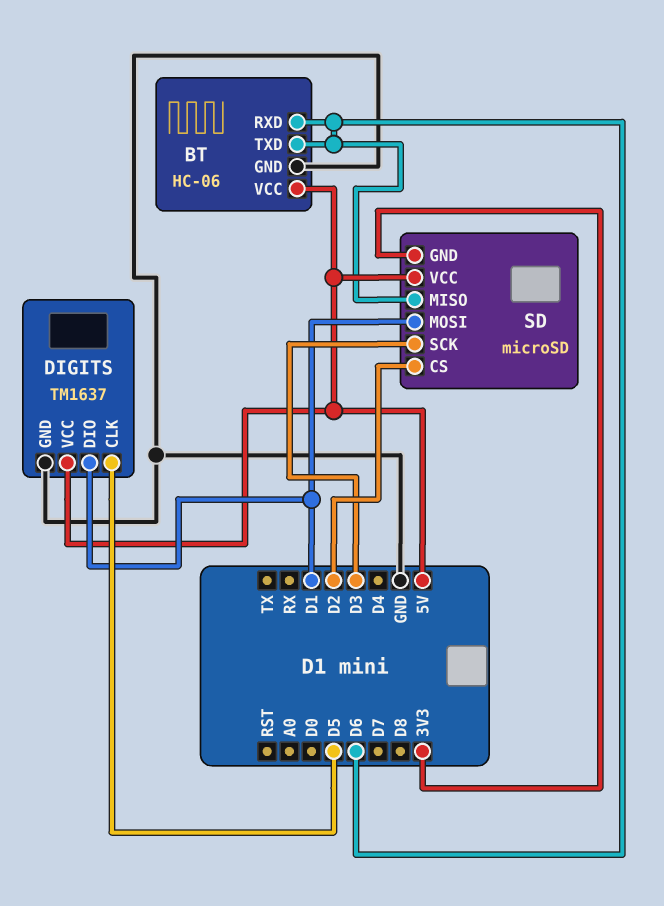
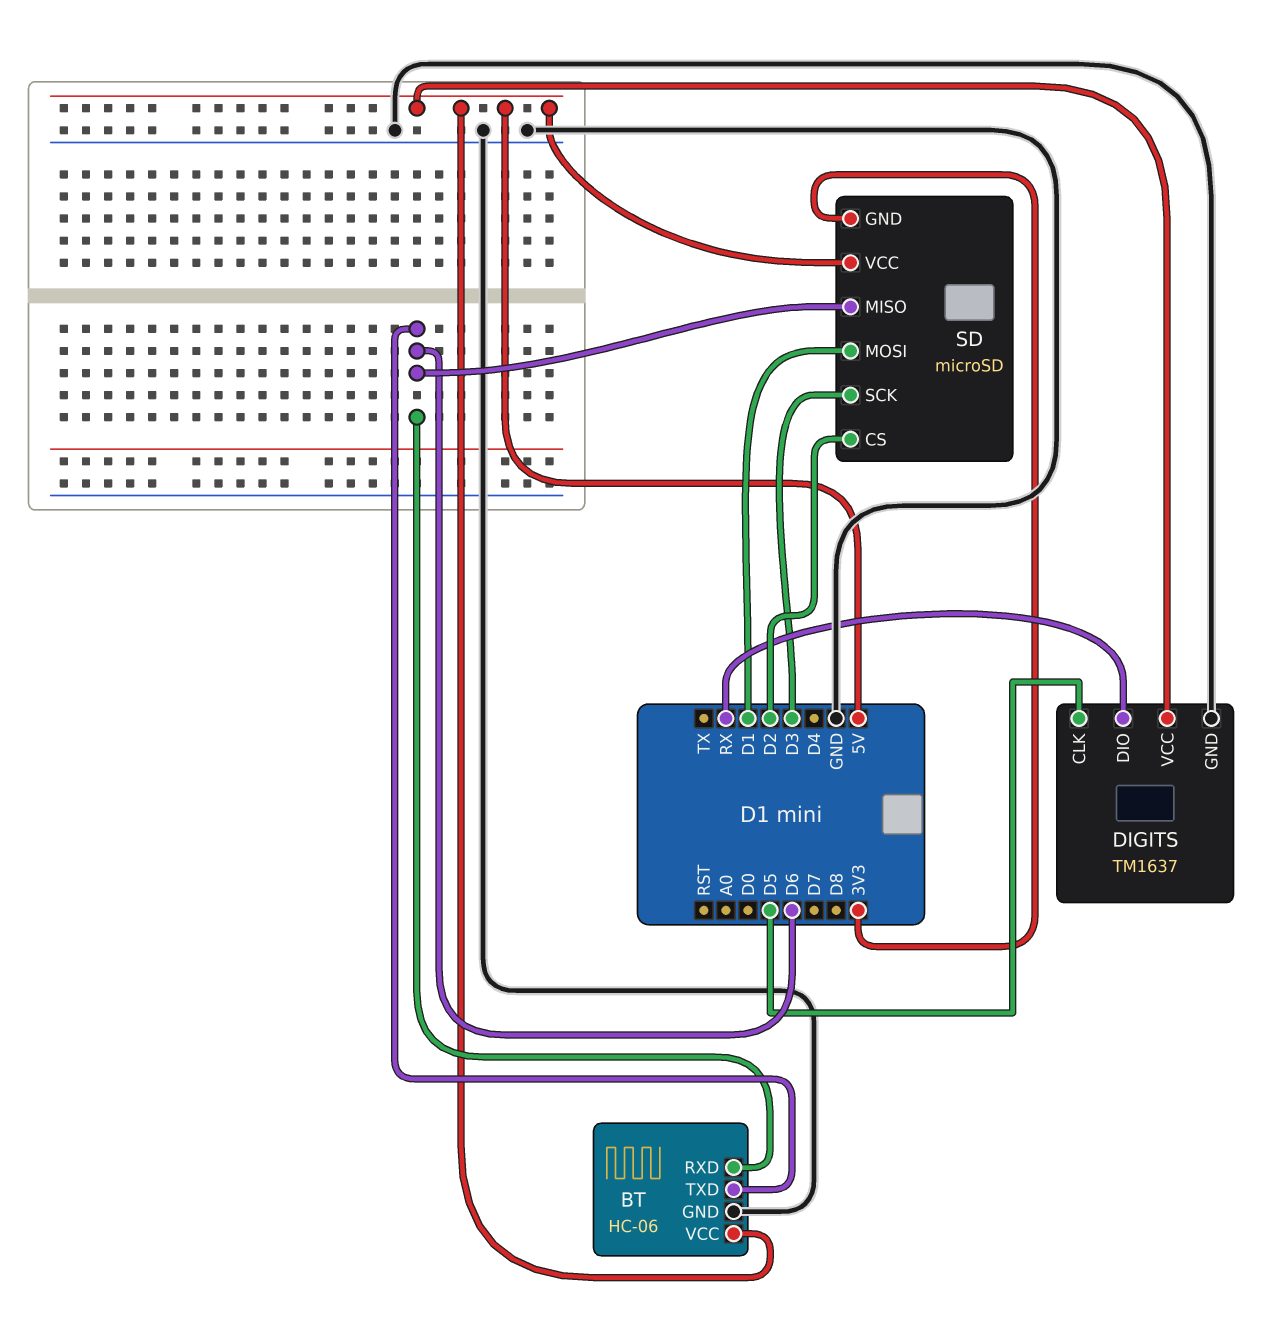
DIGITS pin DIO: D1 -> RX

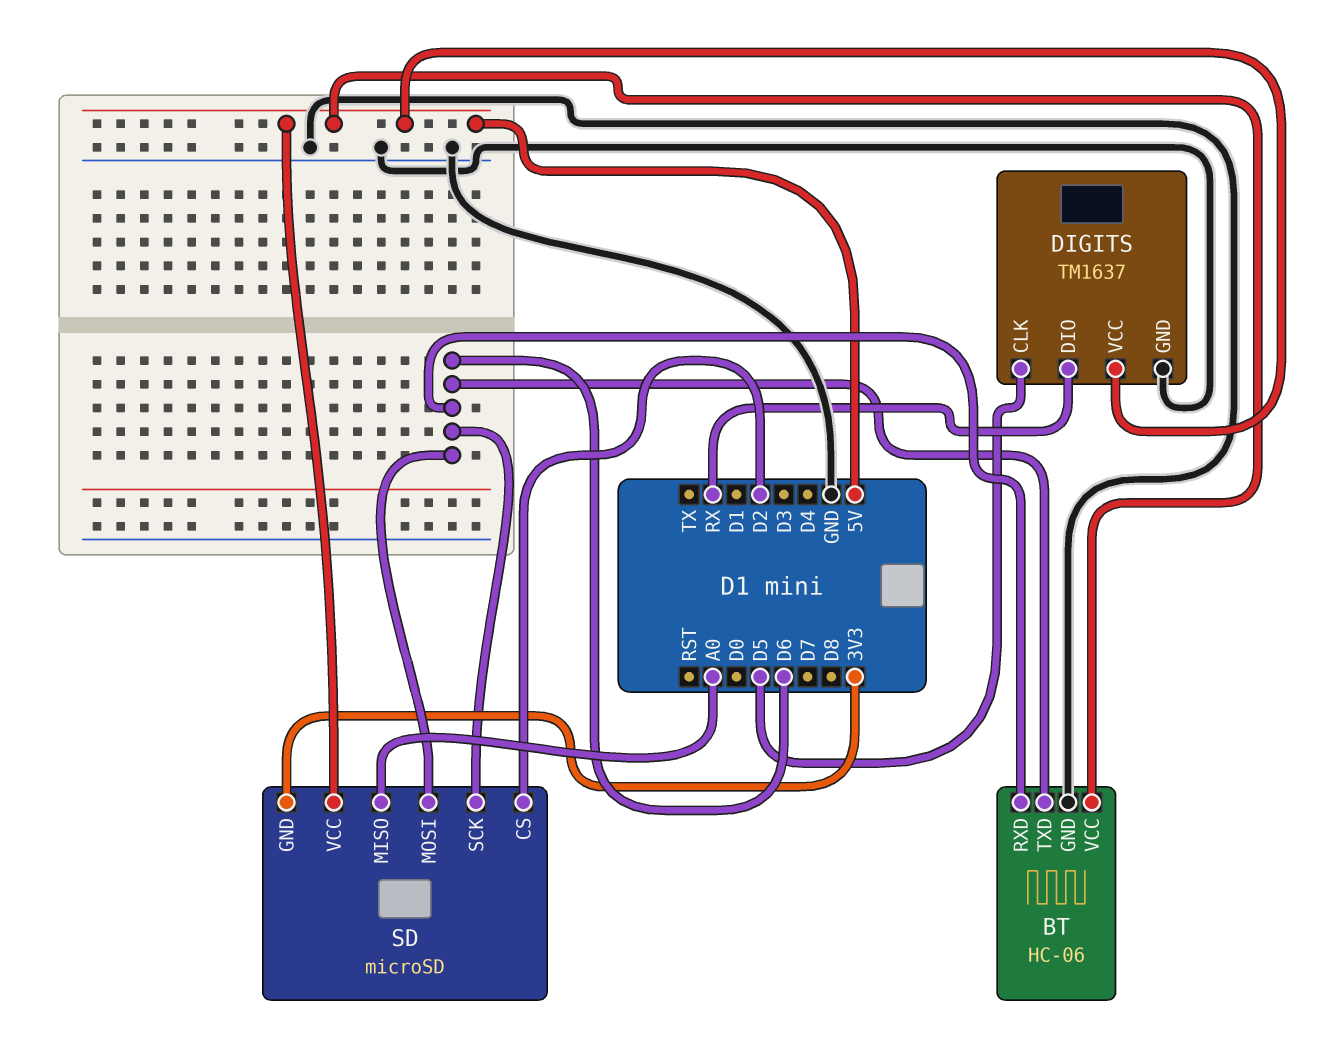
SD pin MISO: D6 -> A0
SD pin MOSI: D1 -> D6
SD pin SCK: D3 -> D6

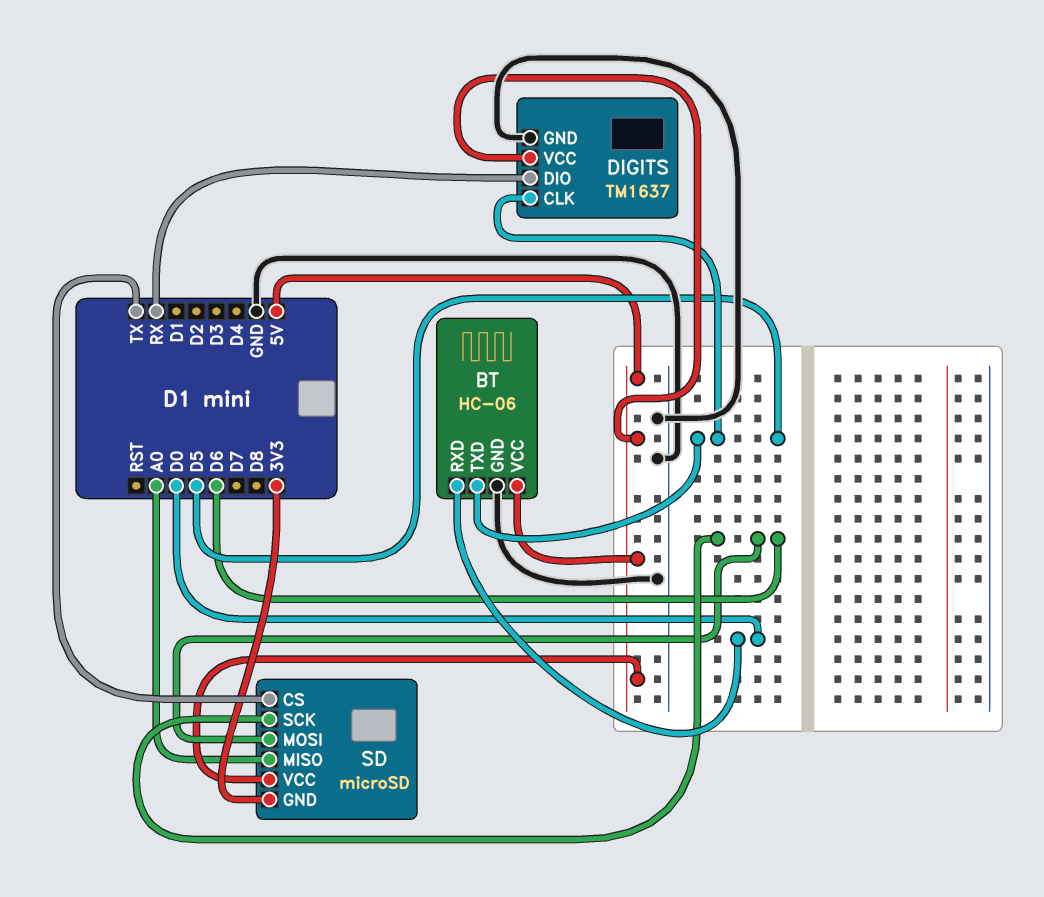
BT pin RXD: D6 -> D0
BT pin TXD: D6 -> D5
SD pin CS: D2 -> TX

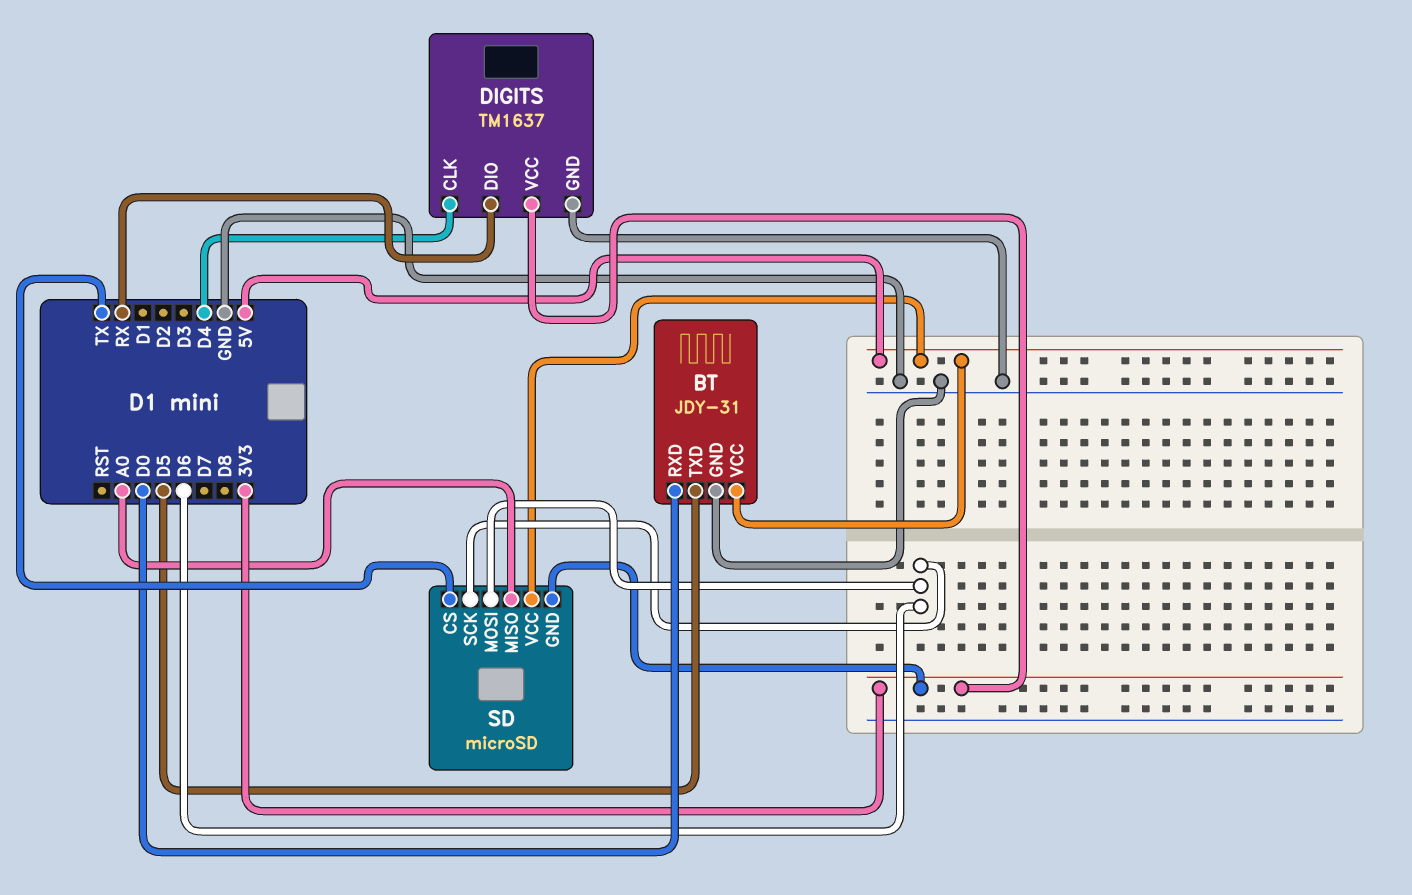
BT: HC-06 -> JDY-31
DIGITS pin CLK: D5 -> D4
DIGITS pin VCC: 5V -> 3V3

